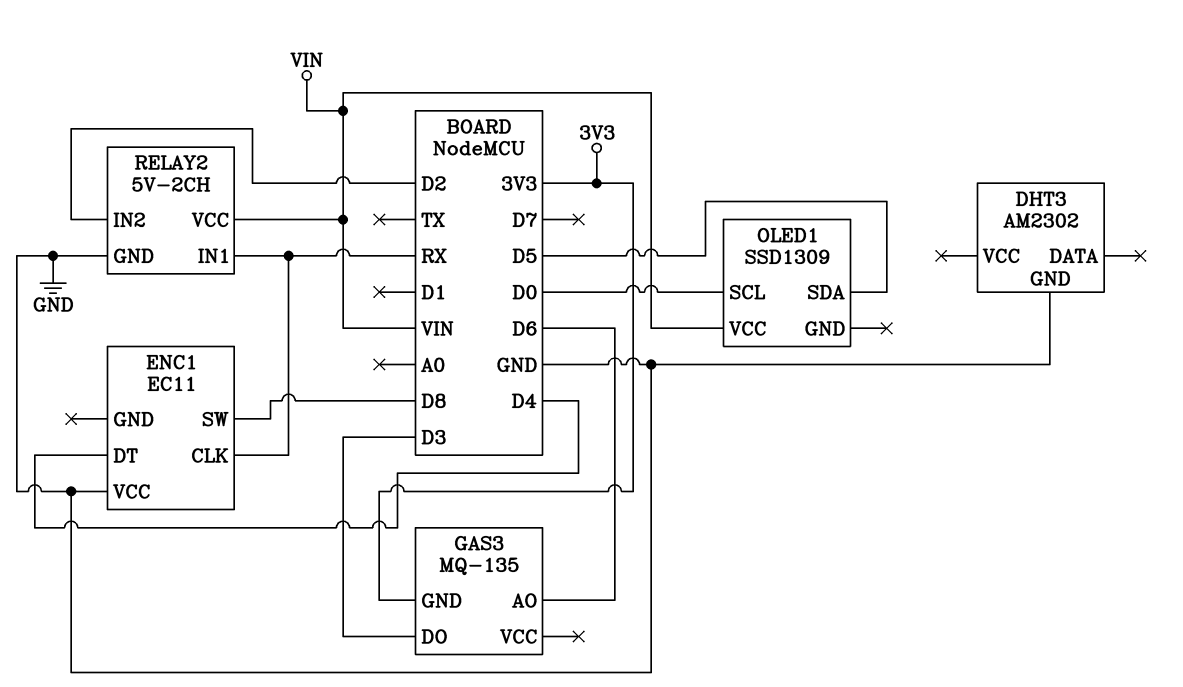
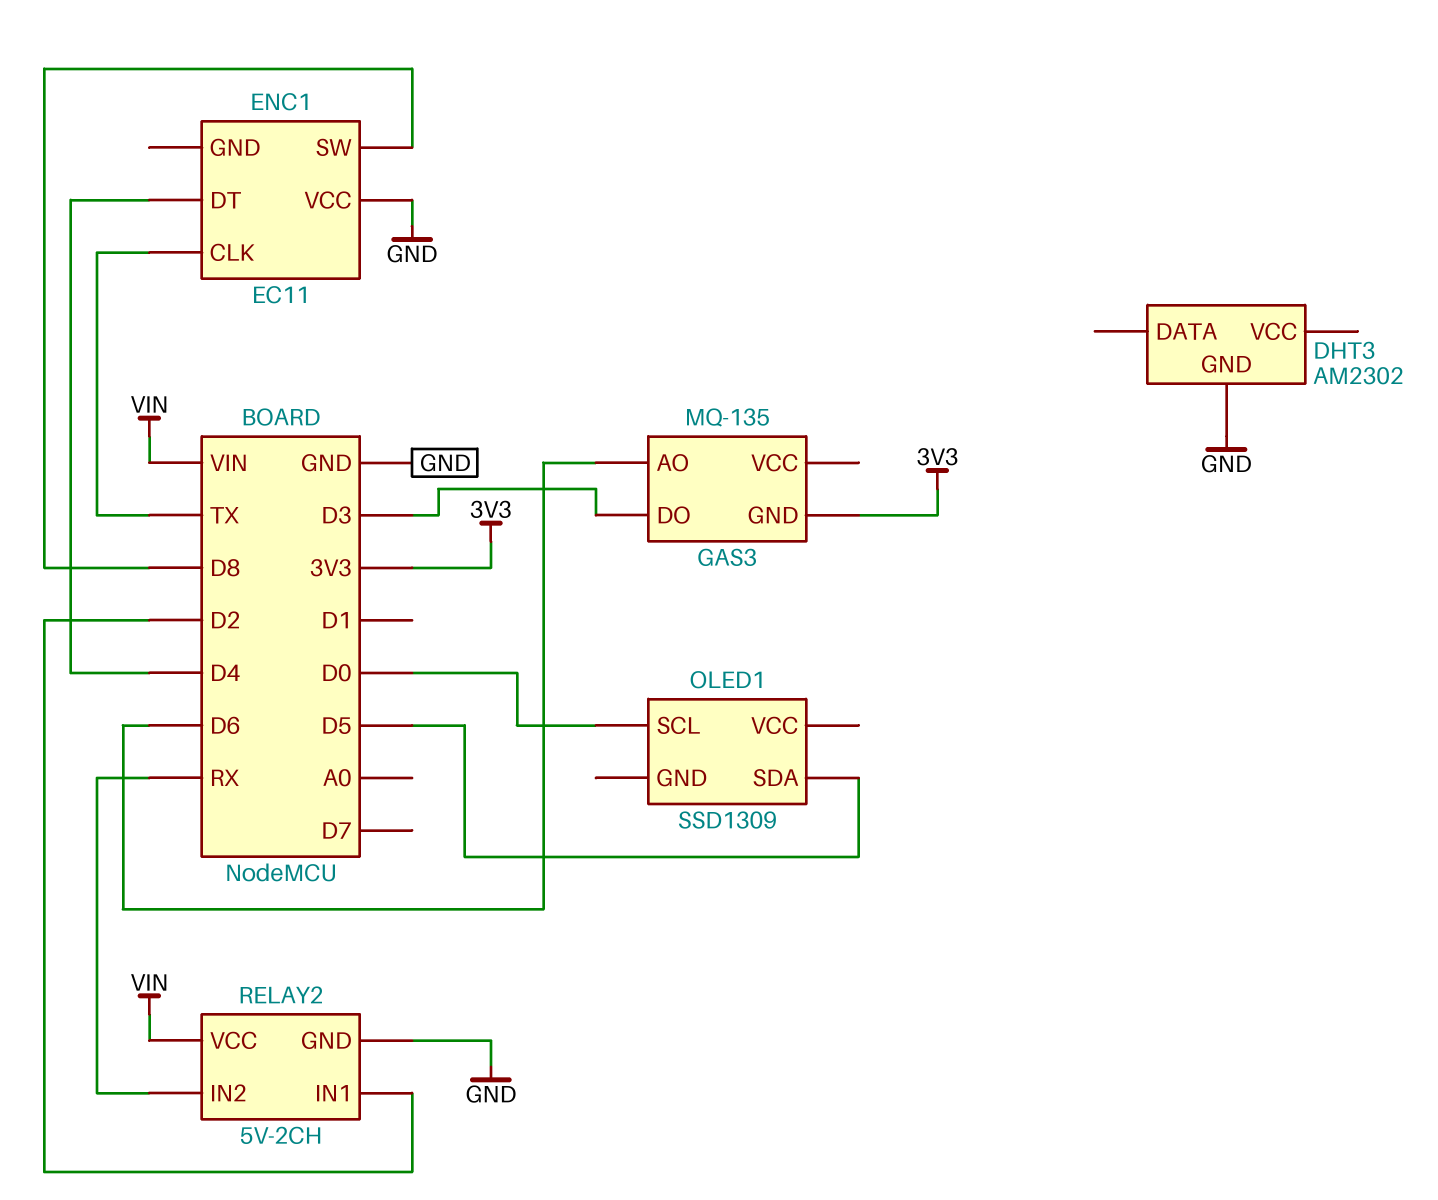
ENC1 pin CLK: RX -> TX
OLED1 pin VCC: VIN -> none
RELAY2 pin IN1: RX -> D2
RELAY2 pin IN2: D2 -> RX

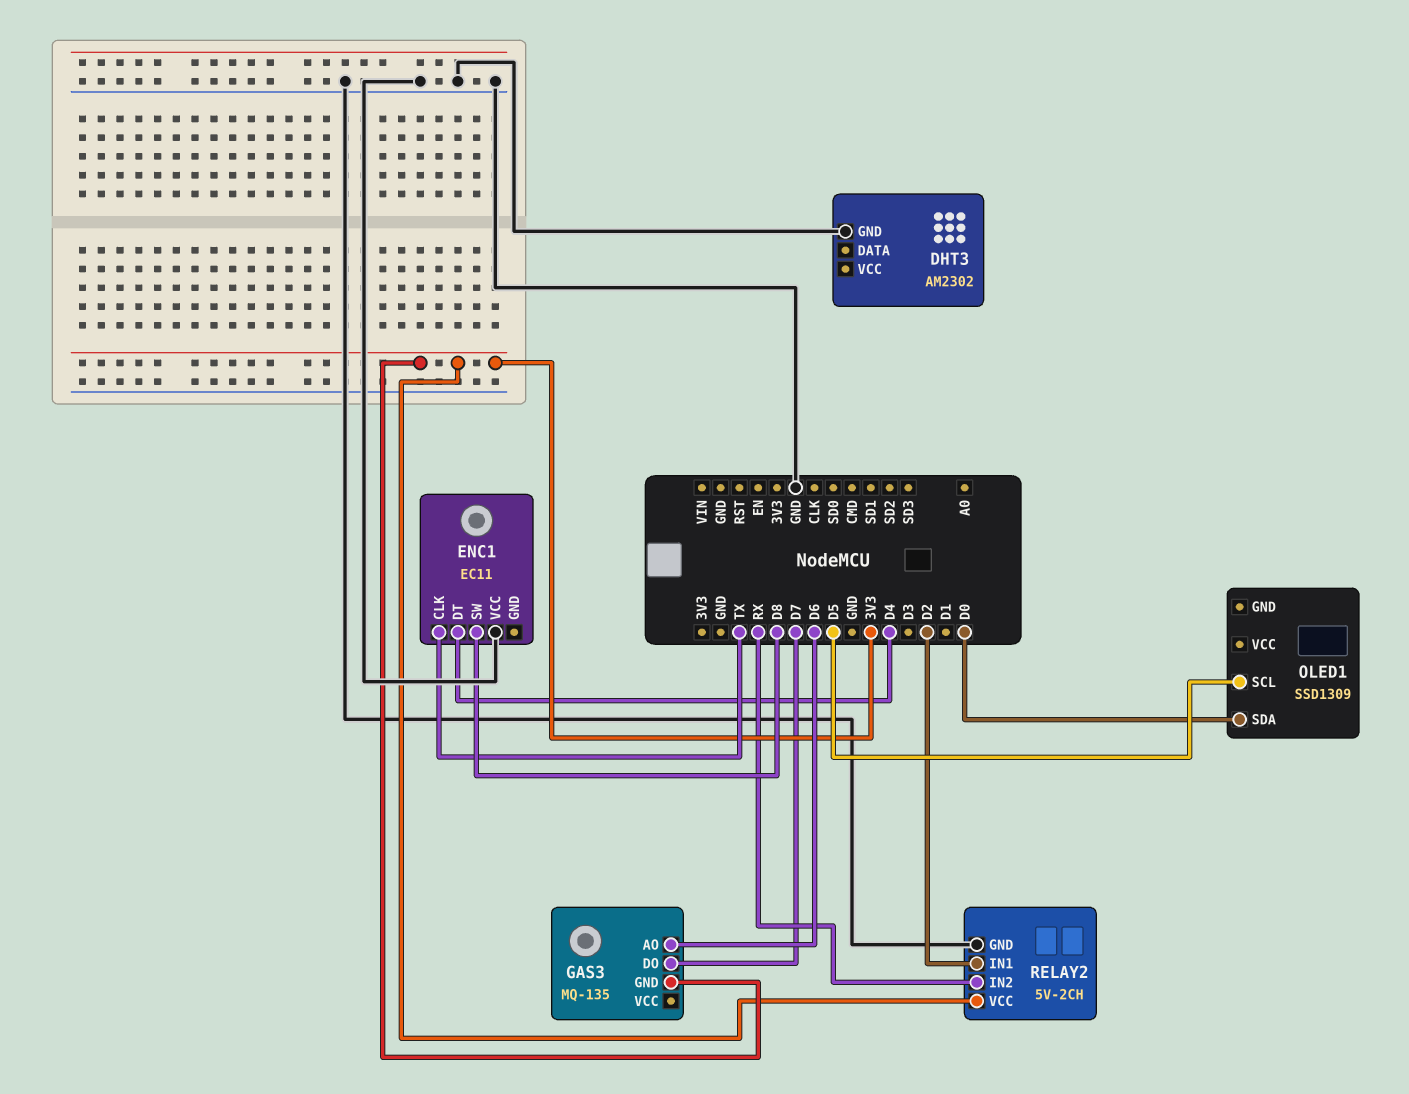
GAS3 pin DO: D3 -> D7
OLED1 pin SCL: D0 -> D5
OLED1 pin SDA: D5 -> D0
RELAY2 pin VCC: VIN -> 3V3

